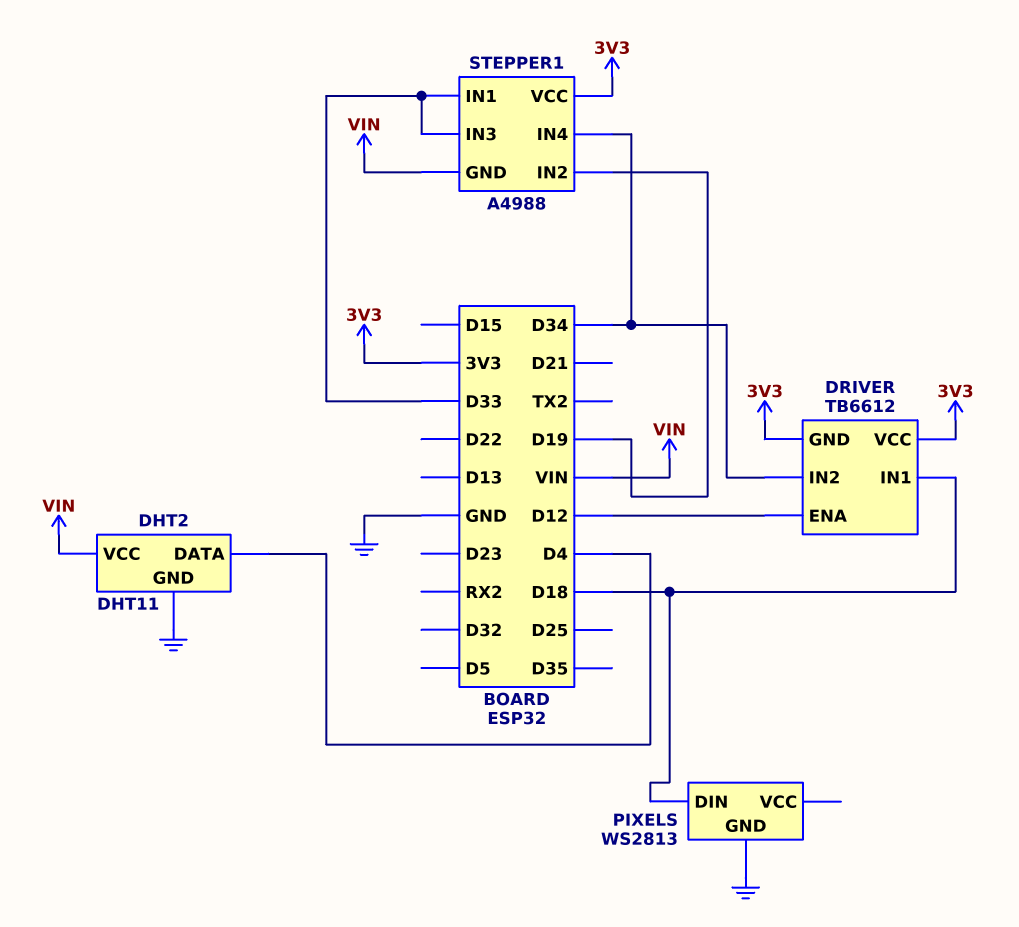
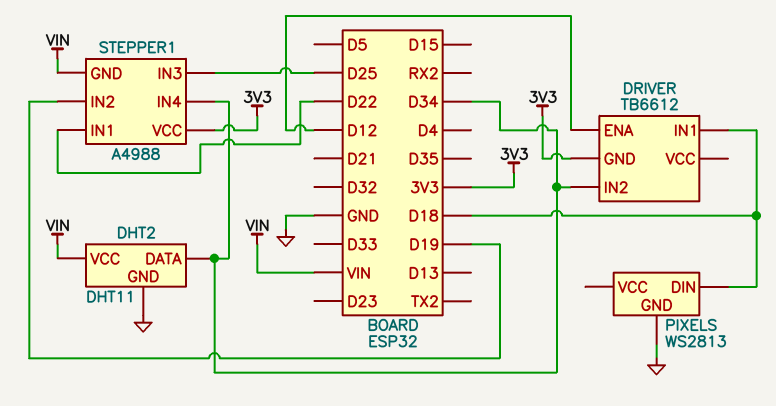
DHT2 pin DATA: D4 -> D34
DRIVER pin VCC: 3V3 -> none
STEPPER1 pin IN1: D33 -> D22
STEPPER1 pin IN3: D33 -> D25

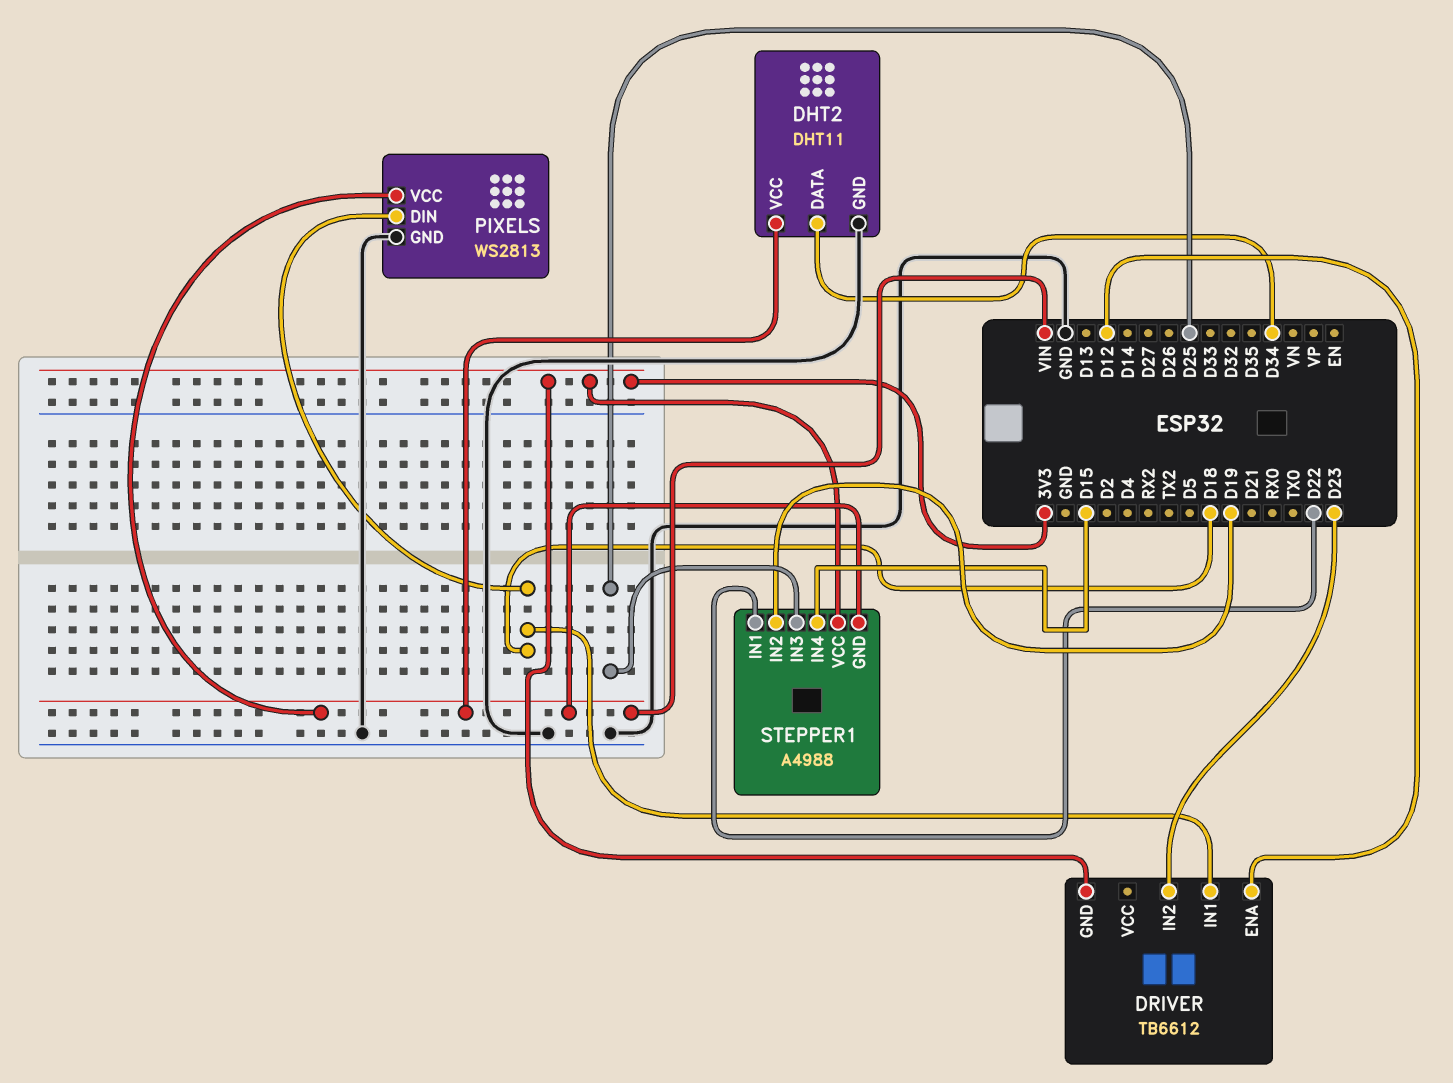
DRIVER pin IN2: D34 -> D23
PIXELS pin VCC: none -> VIN
STEPPER1 pin IN4: D34 -> D15

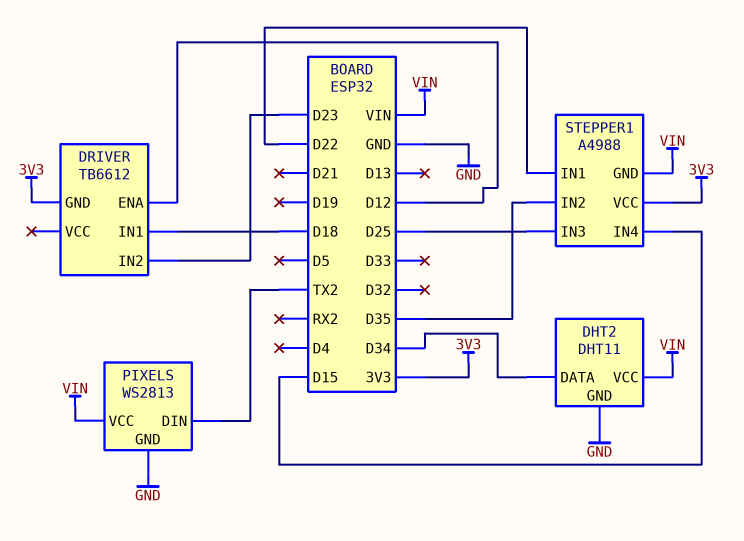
PIXELS pin DIN: D18 -> TX2
STEPPER1 pin IN2: D19 -> D35

